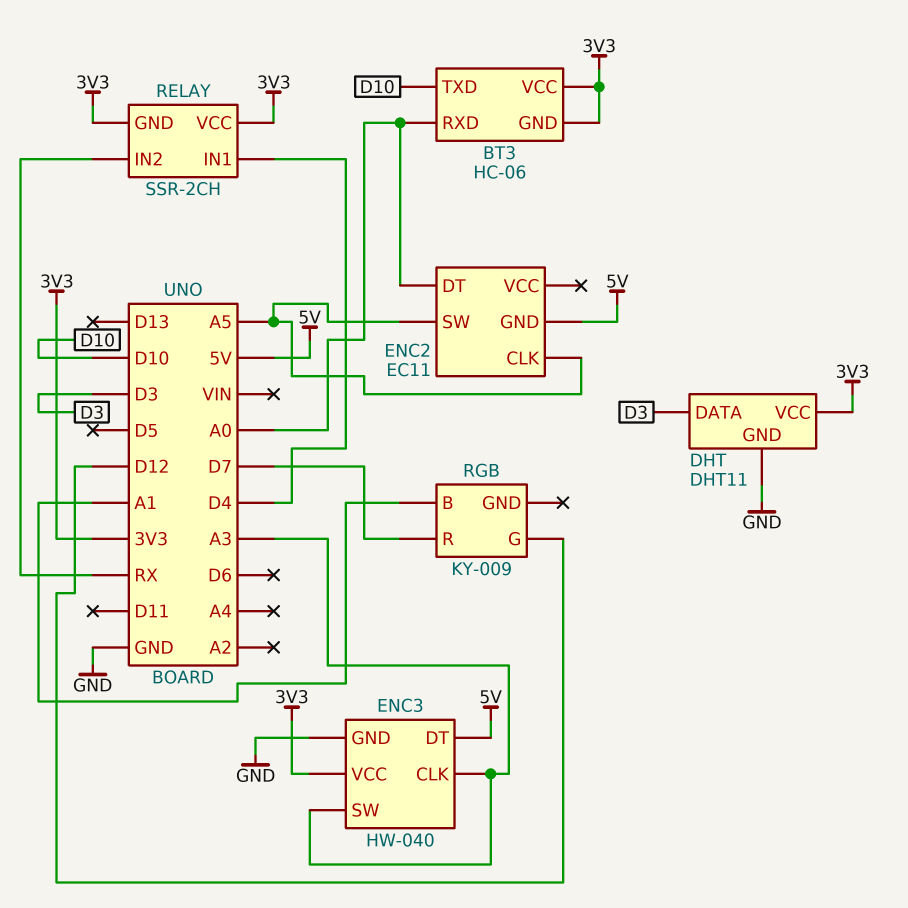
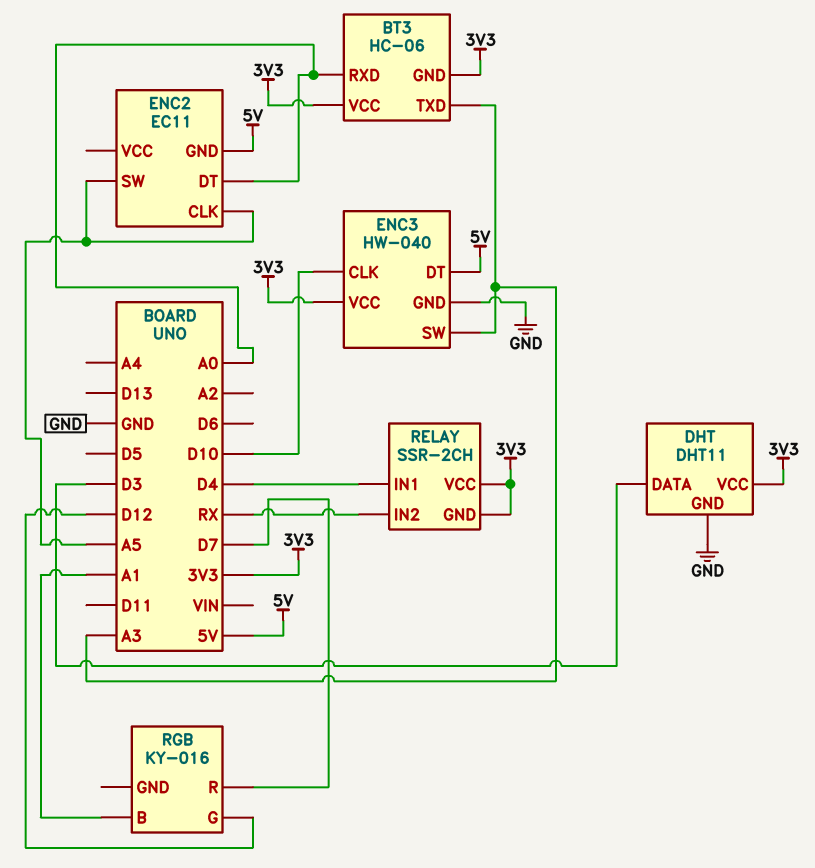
BT3 pin TXD: D10 -> A3
ENC3 pin CLK: A3 -> D10
RGB: KY-009 -> KY-016

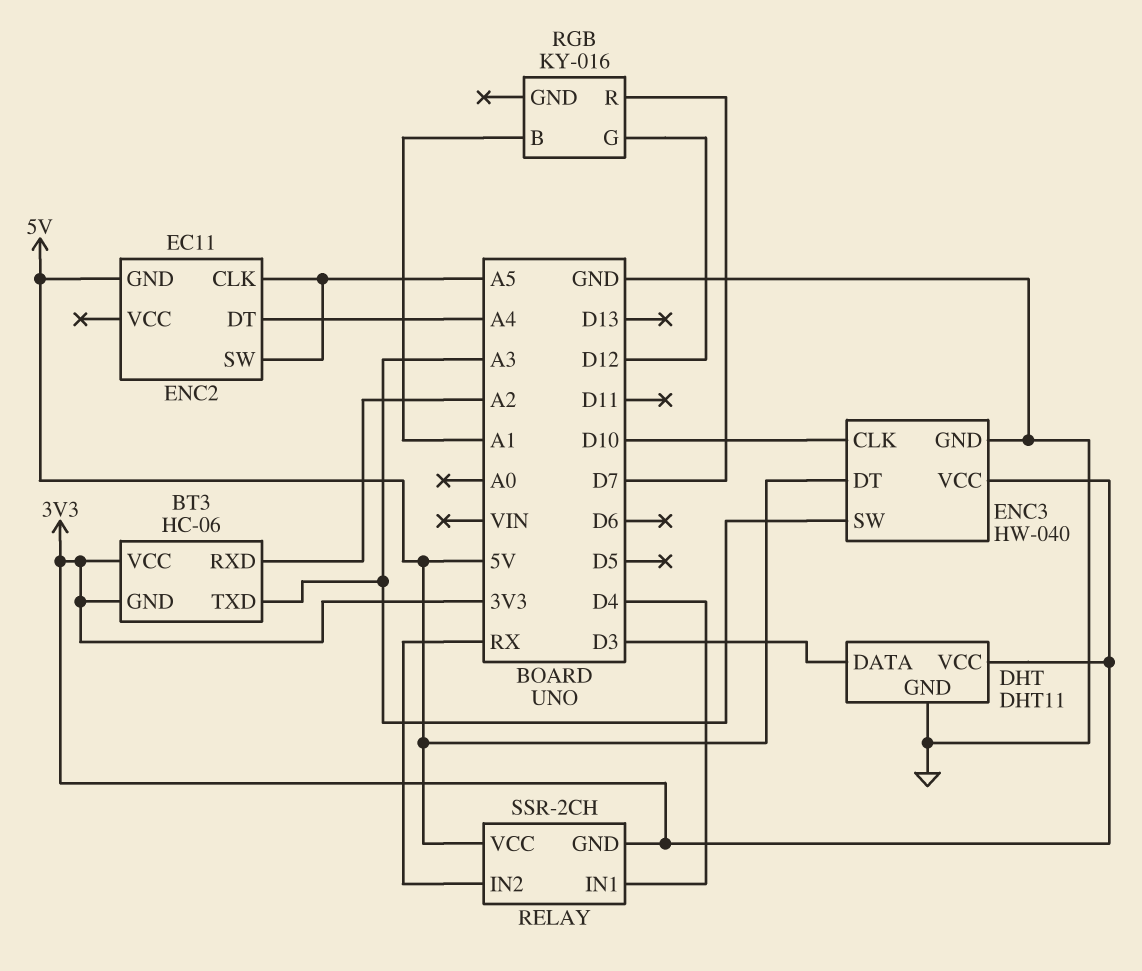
BT3 pin RXD: A0 -> A2
ENC2 pin DT: A0 -> A4
RELAY pin VCC: 3V3 -> 5V

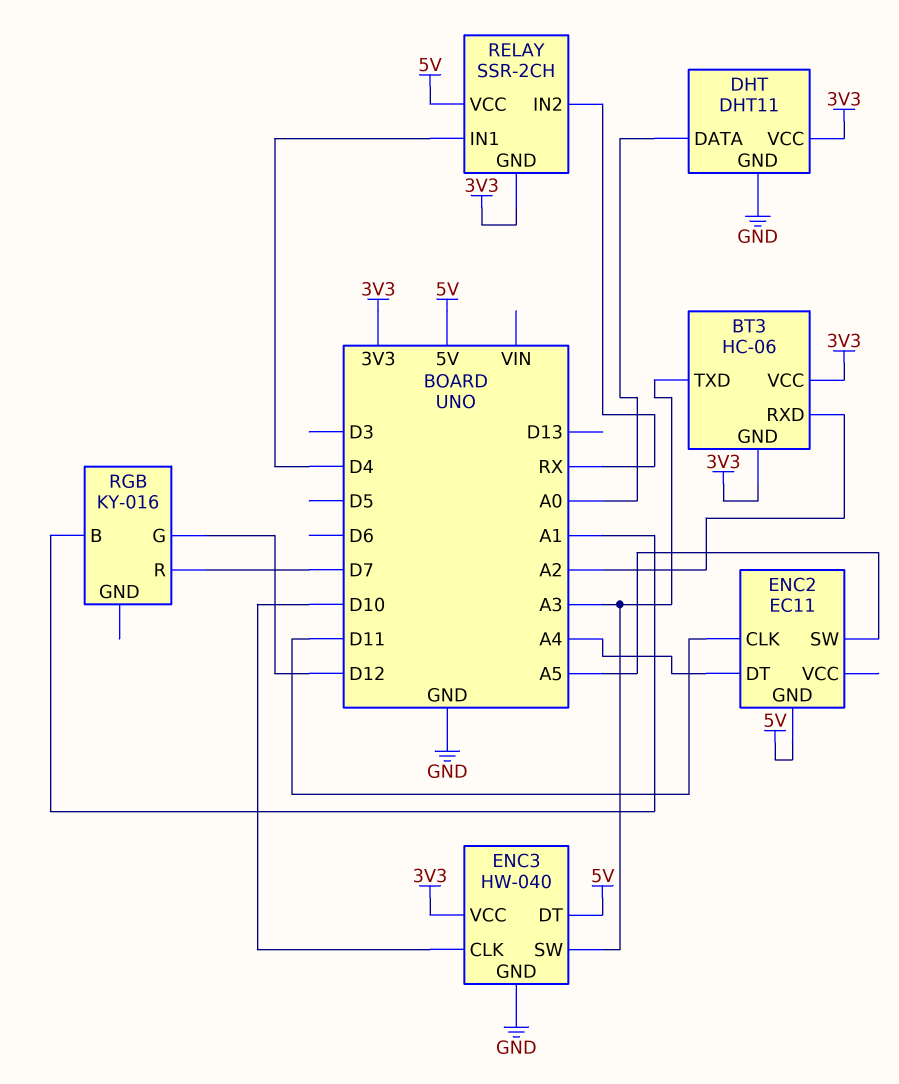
DHT pin DATA: D3 -> A0
ENC2 pin CLK: A5 -> D11

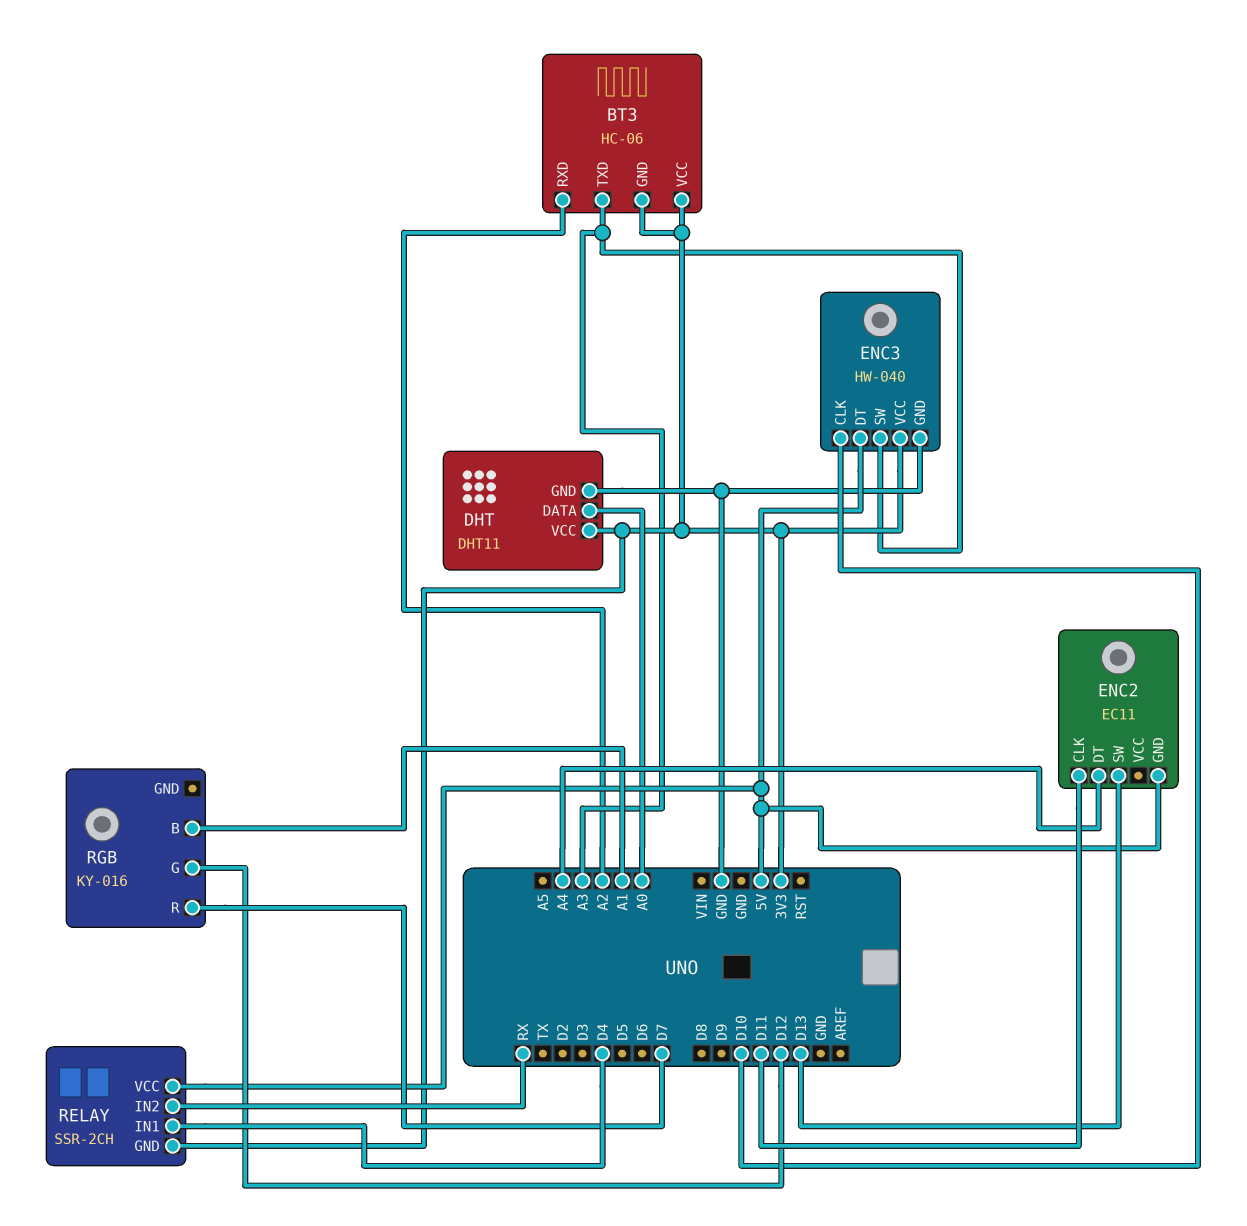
ENC2 pin SW: A5 -> D13

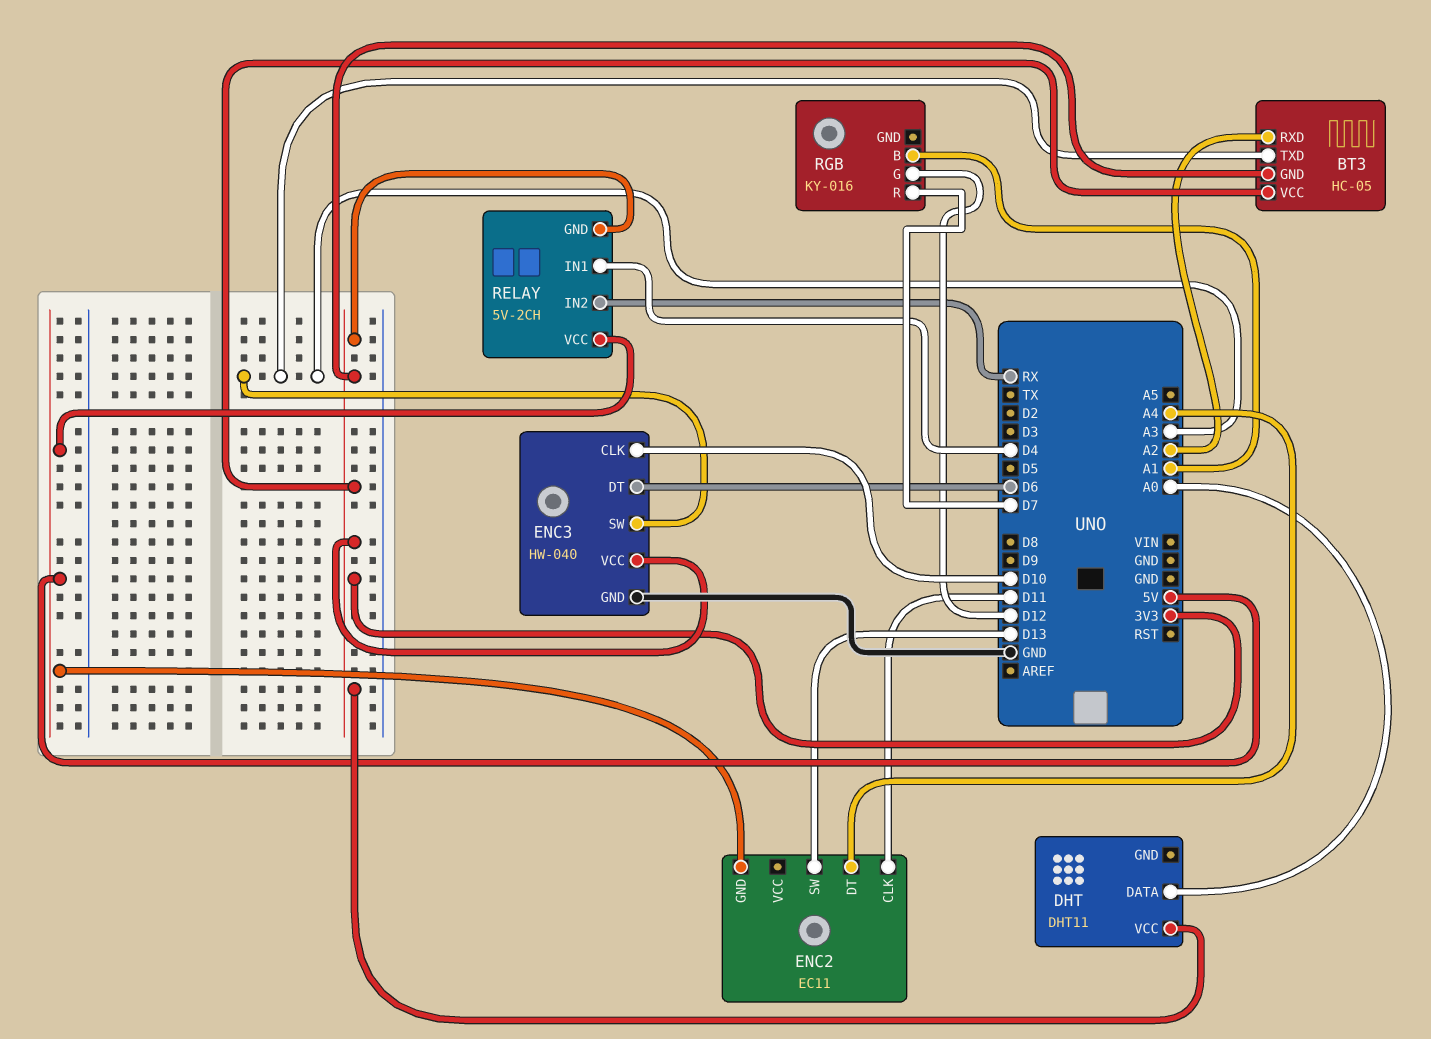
BT3: HC-06 -> HC-05
DHT pin GND: GND -> none
ENC3 pin DT: 5V -> D6
RELAY: SSR-2CH -> 5V-2CH

